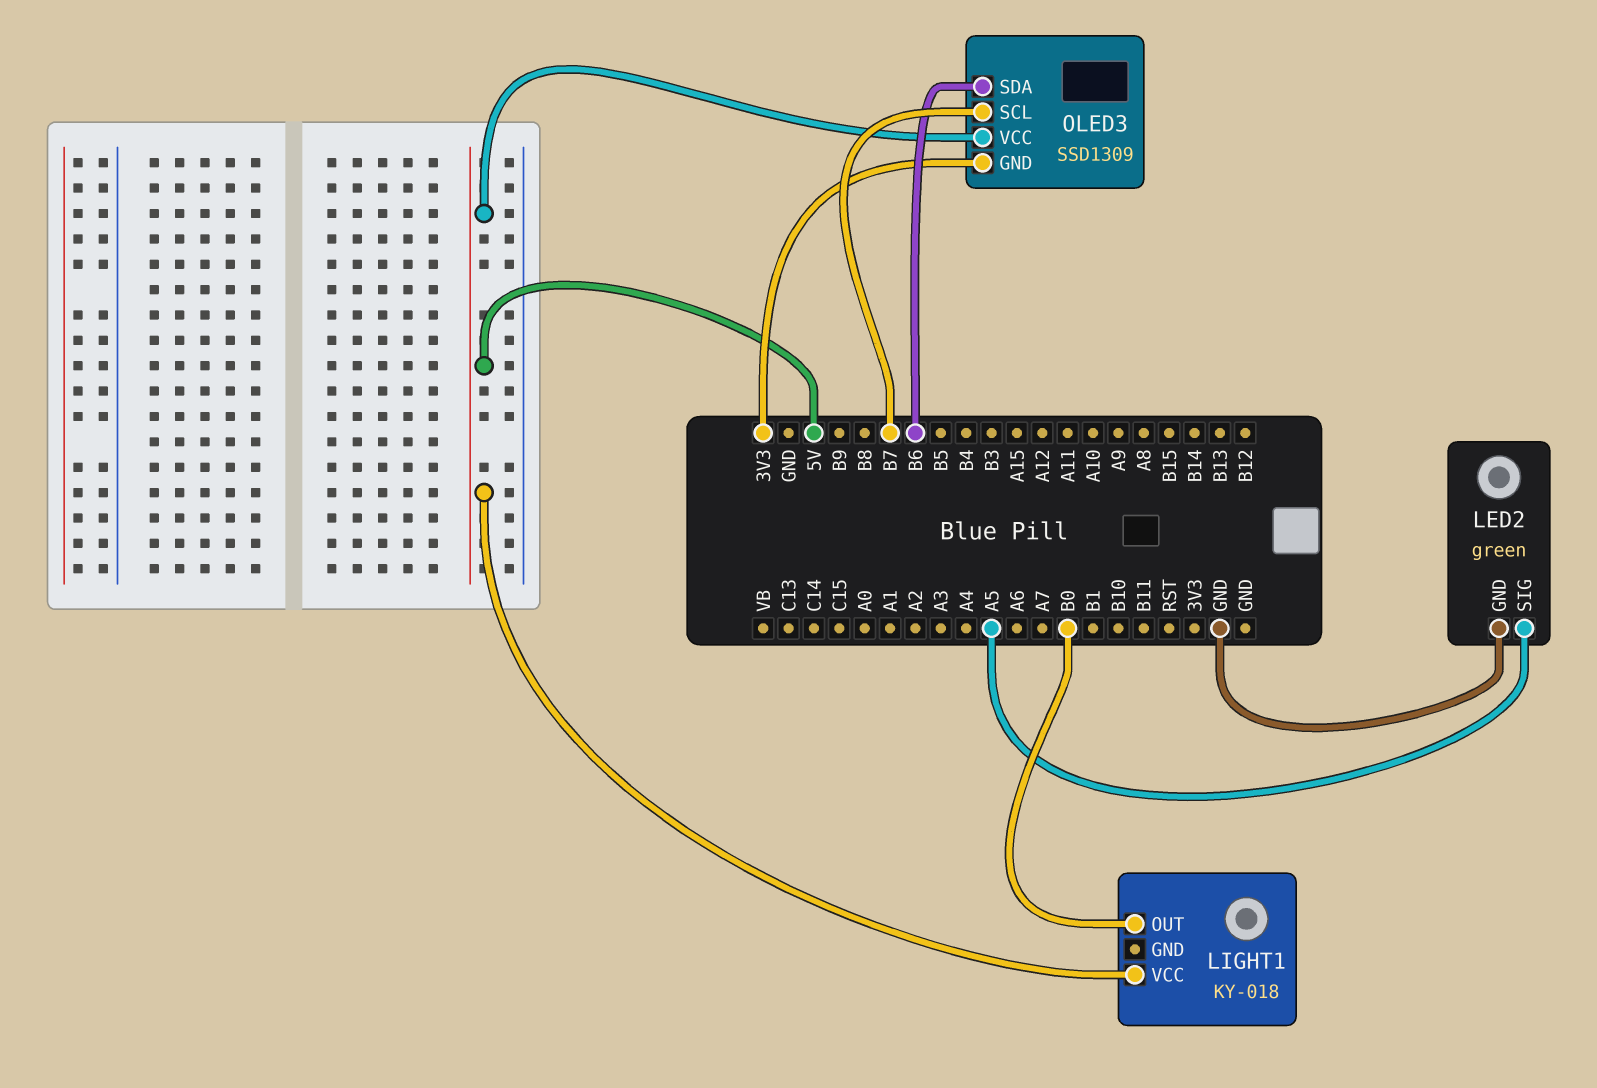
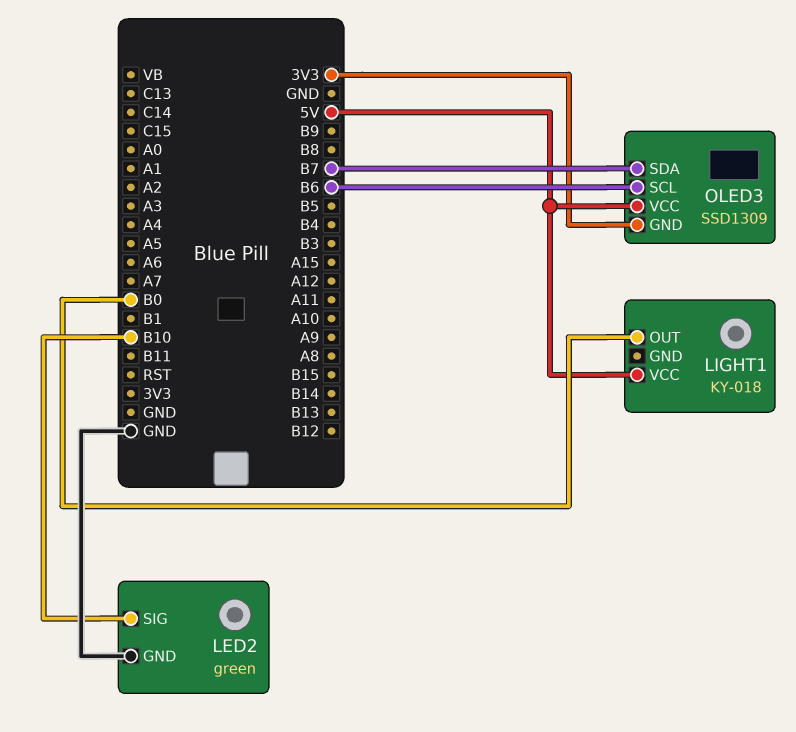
LED2 pin SIG: A5 -> B10
OLED3 pin SCL: B7 -> B6
OLED3 pin SDA: B6 -> B7

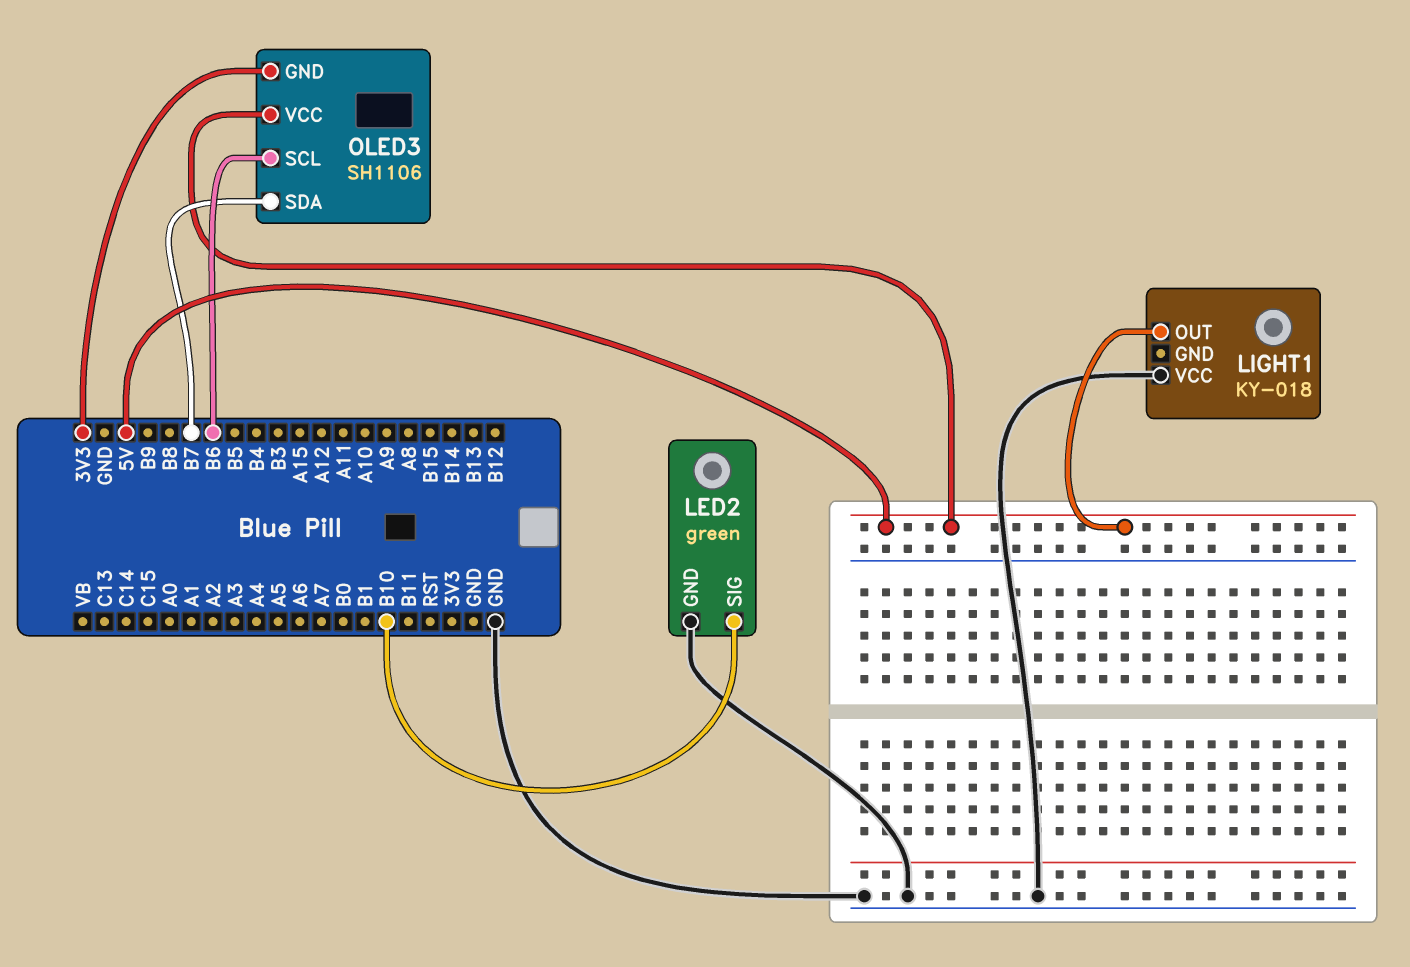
LIGHT1 pin OUT: B0 -> 5V
LIGHT1 pin VCC: 5V -> GND
OLED3: SSD1309 -> SH1106

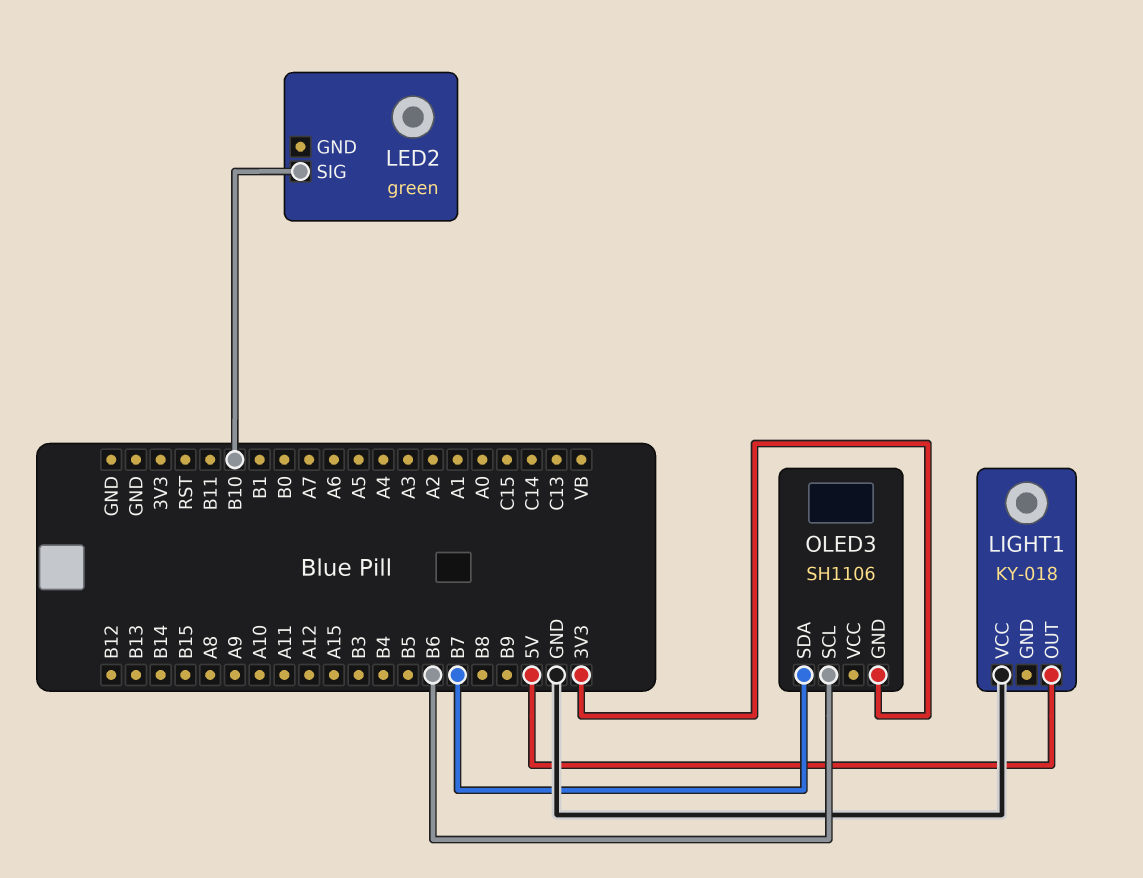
LED2 pin GND: GND -> none
OLED3 pin VCC: 5V -> none

